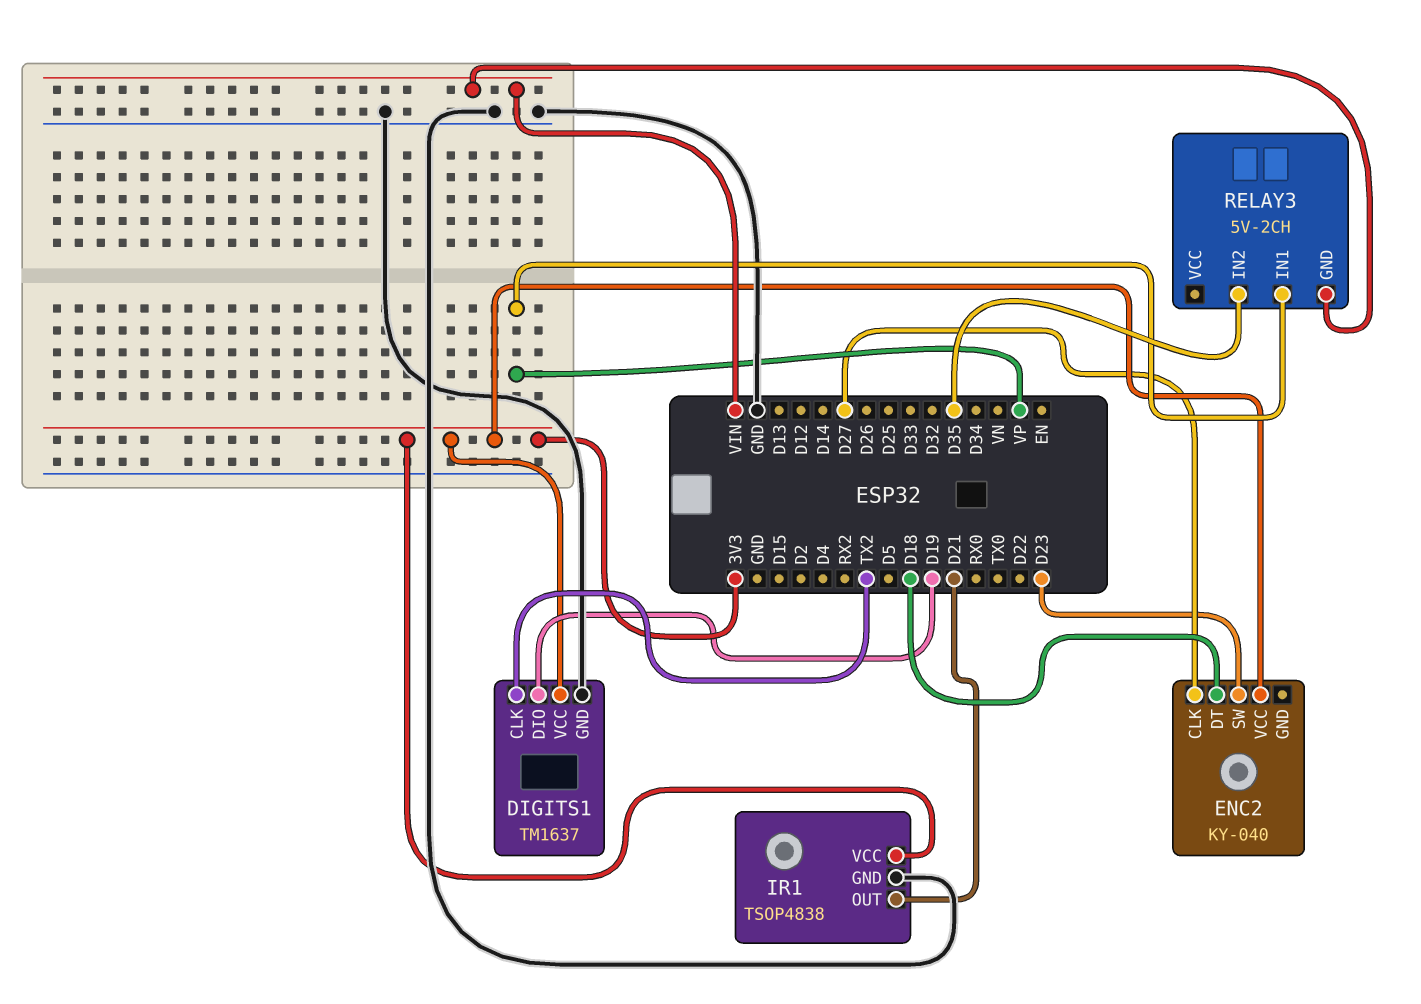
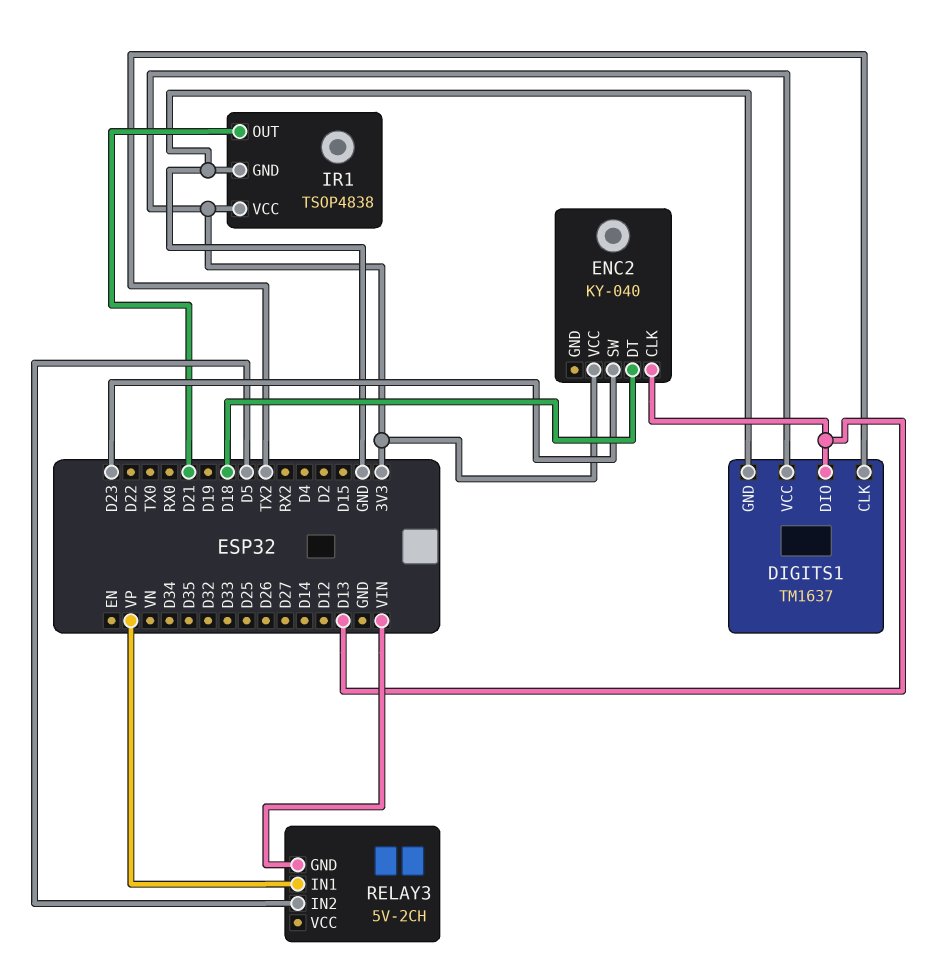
DIGITS1 pin DIO: D19 -> D13
ENC2 pin CLK: D27 -> D13
RELAY3 pin IN2: D35 -> D5

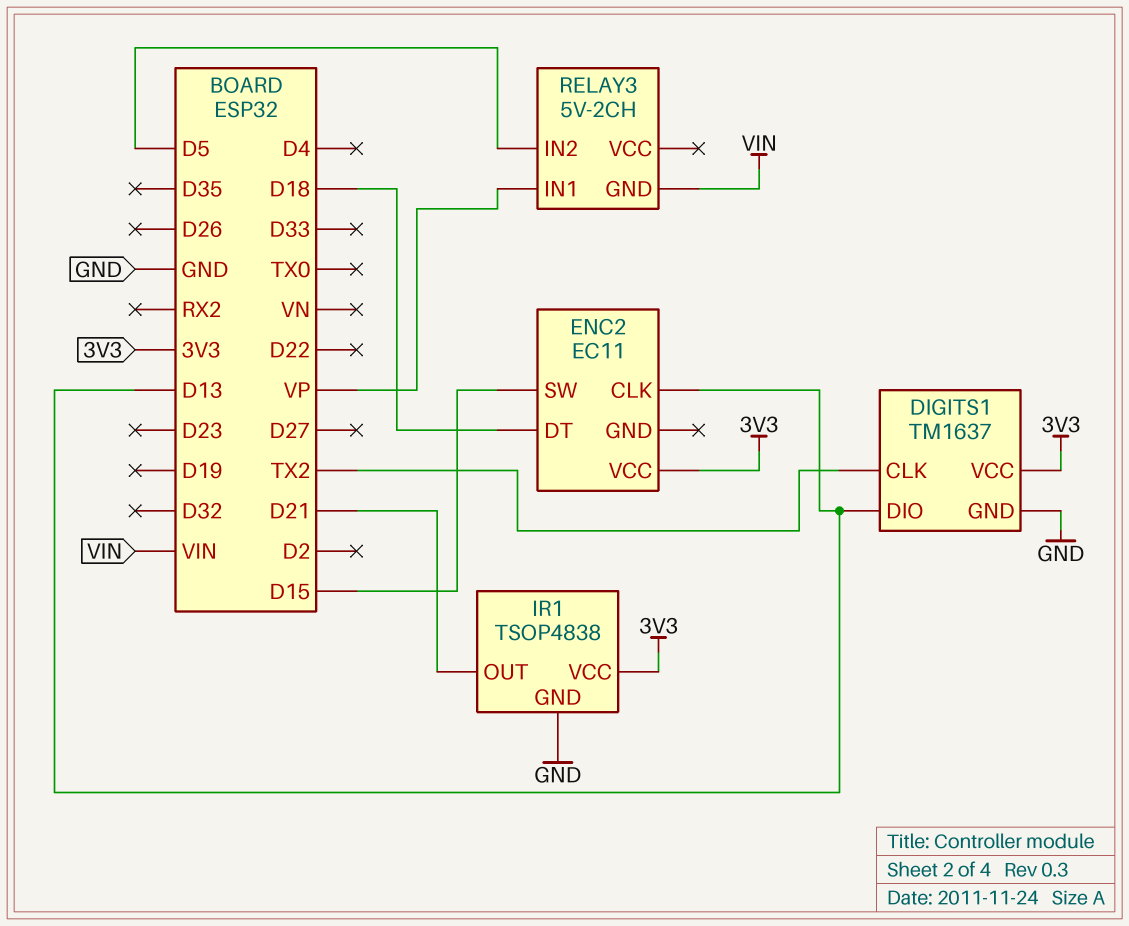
ENC2: KY-040 -> EC11
ENC2 pin SW: D23 -> D15

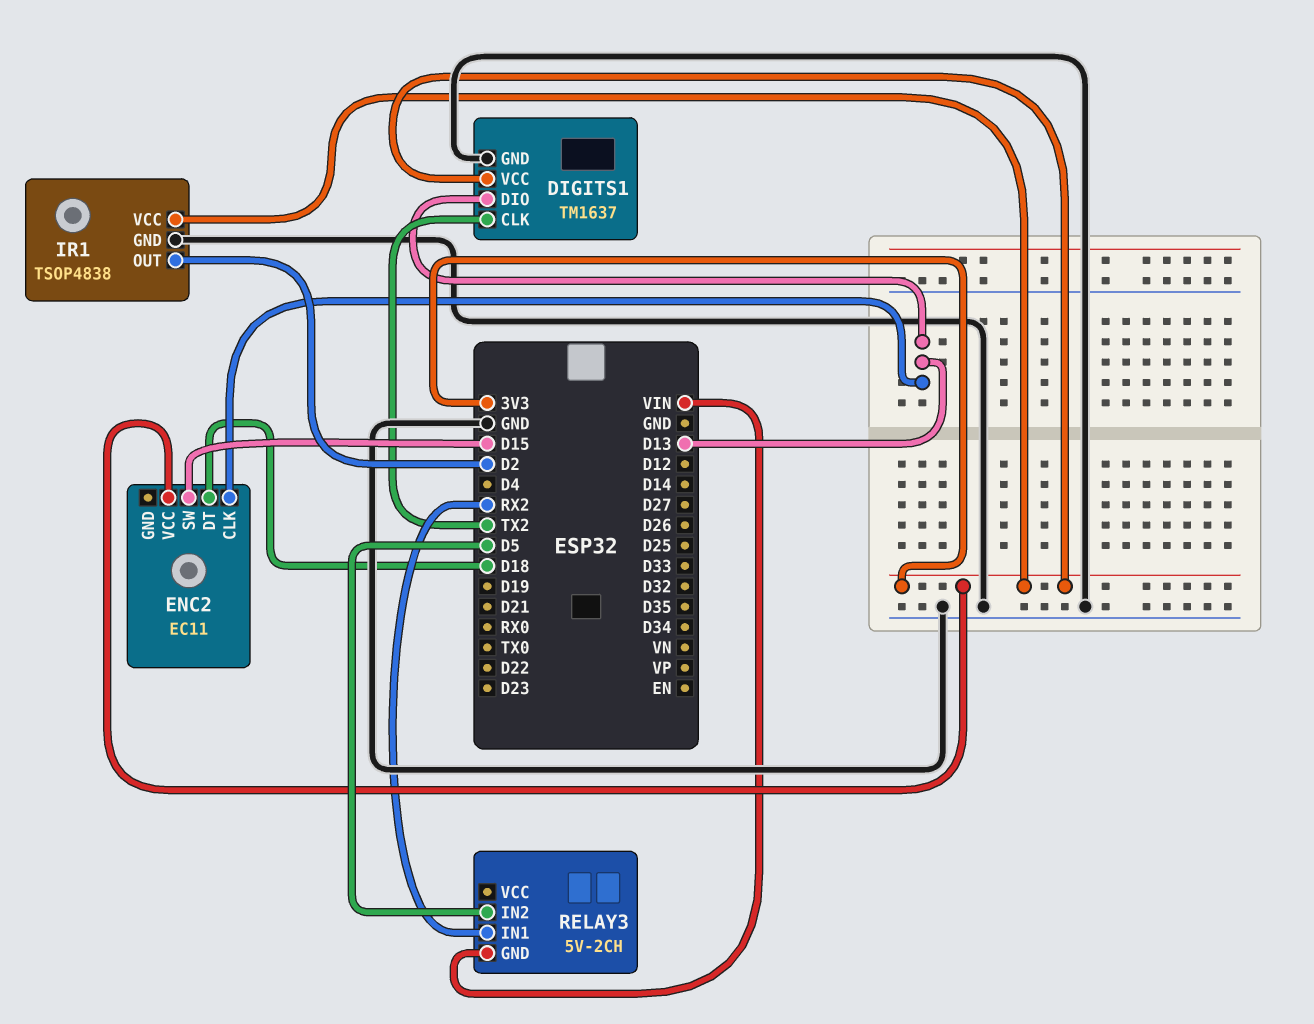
IR1 pin OUT: D21 -> D2
RELAY3 pin IN1: VP -> RX2

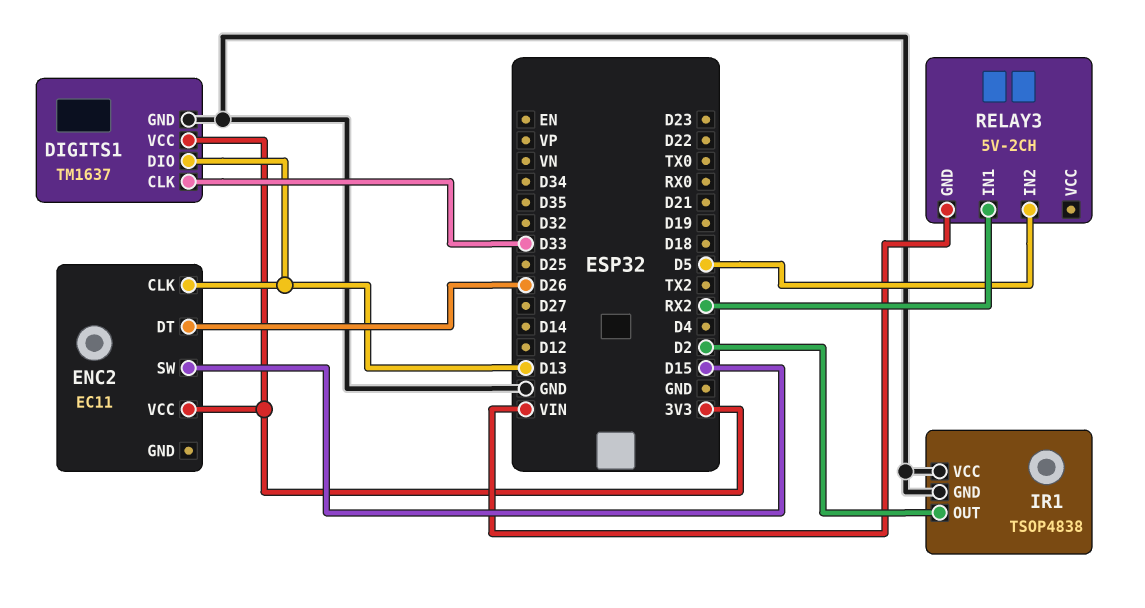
DIGITS1 pin CLK: TX2 -> D33
ENC2 pin DT: D18 -> D26
IR1 pin VCC: 3V3 -> GND

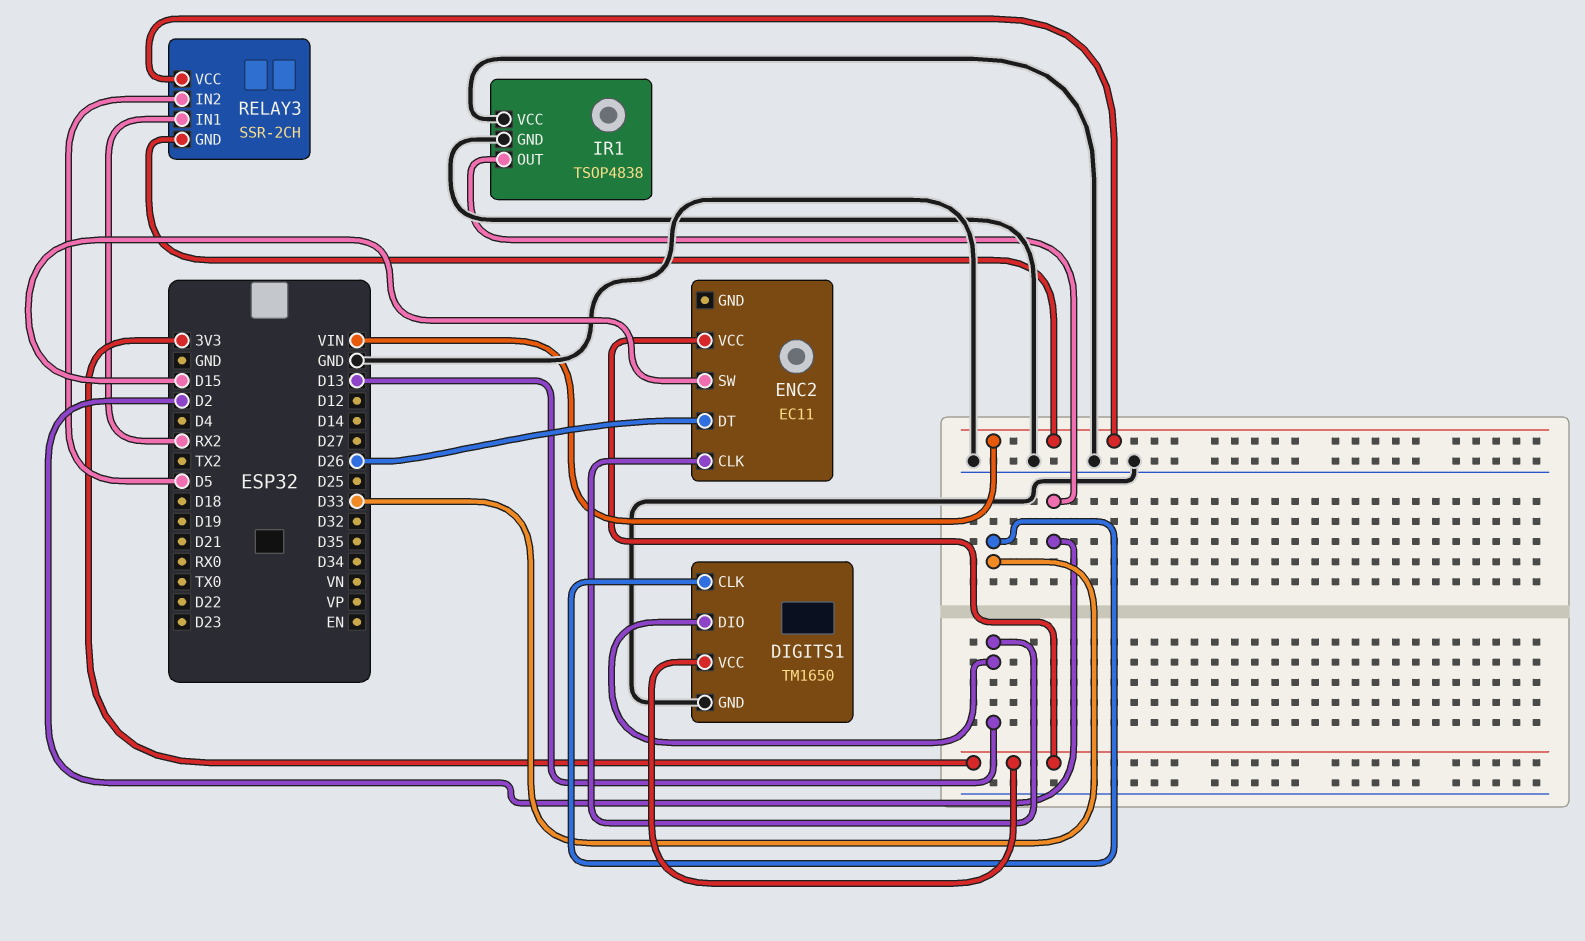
DIGITS1: TM1637 -> TM1650
RELAY3: 5V-2CH -> SSR-2CH
RELAY3 pin VCC: none -> VIN

